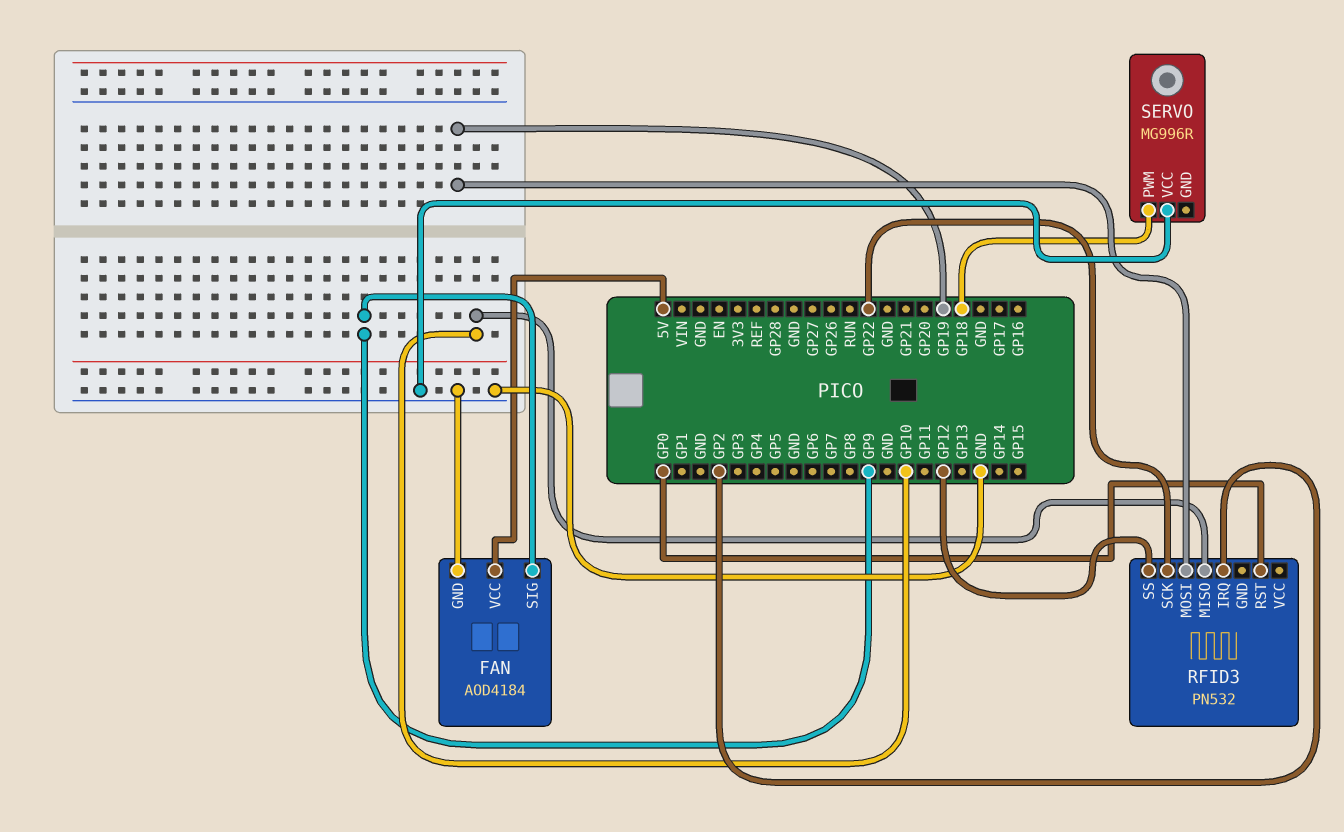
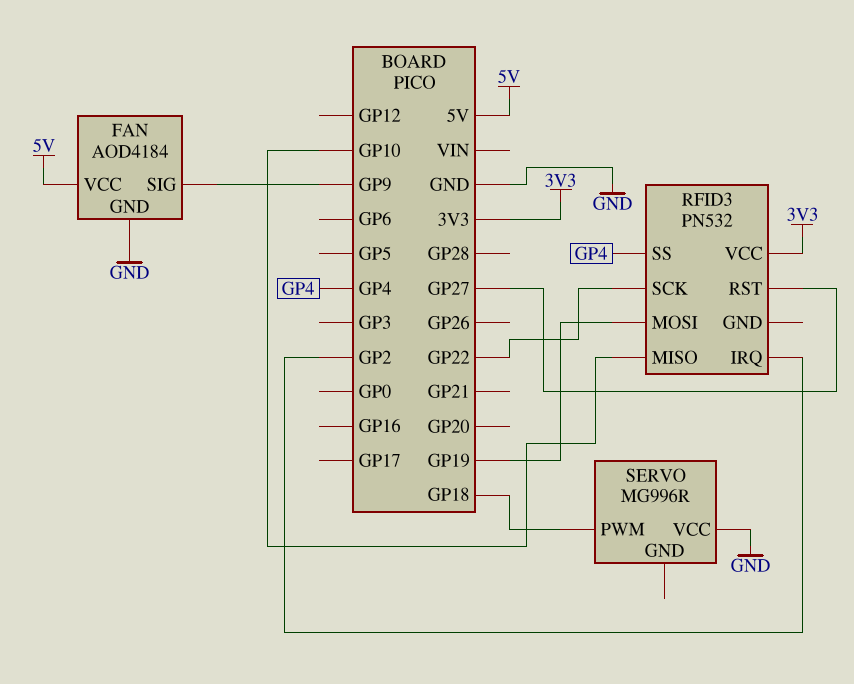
RFID3 pin RST: GP0 -> GP27
RFID3 pin SS: GP12 -> GP4
RFID3 pin VCC: none -> 3V3

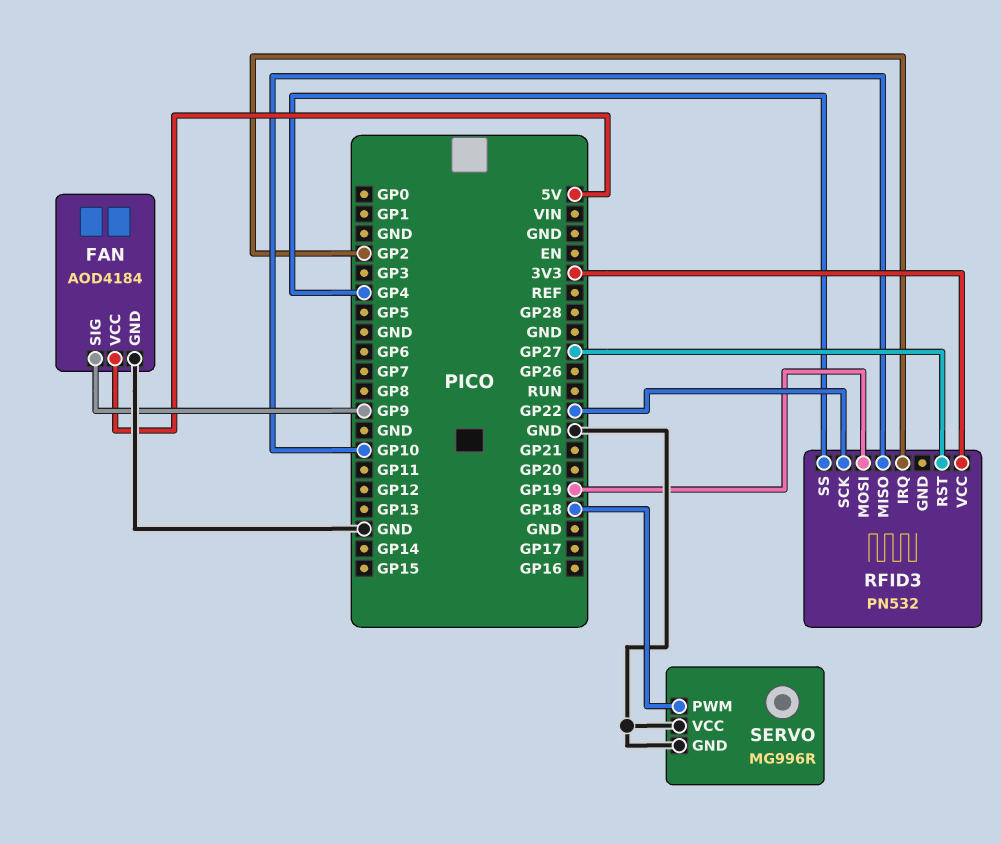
SERVO pin GND: none -> GND

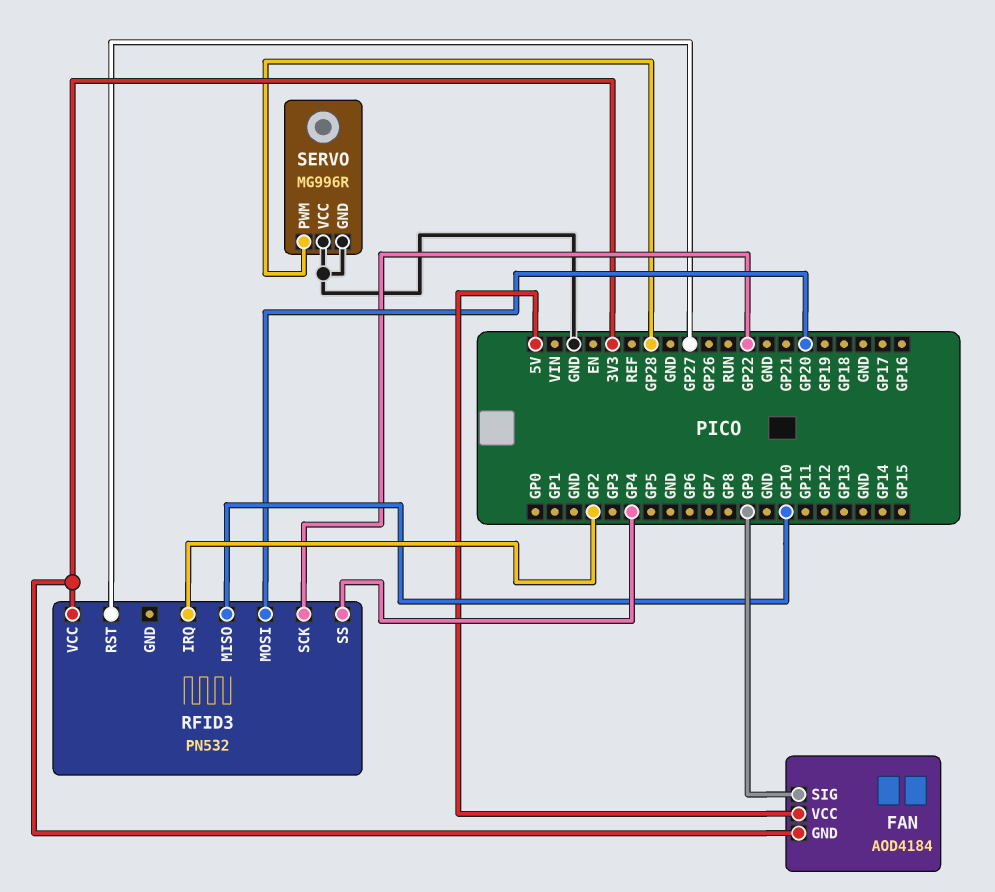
FAN pin GND: GND -> 3V3
RFID3 pin MOSI: GP19 -> GP20
SERVO pin PWM: GP18 -> GP28

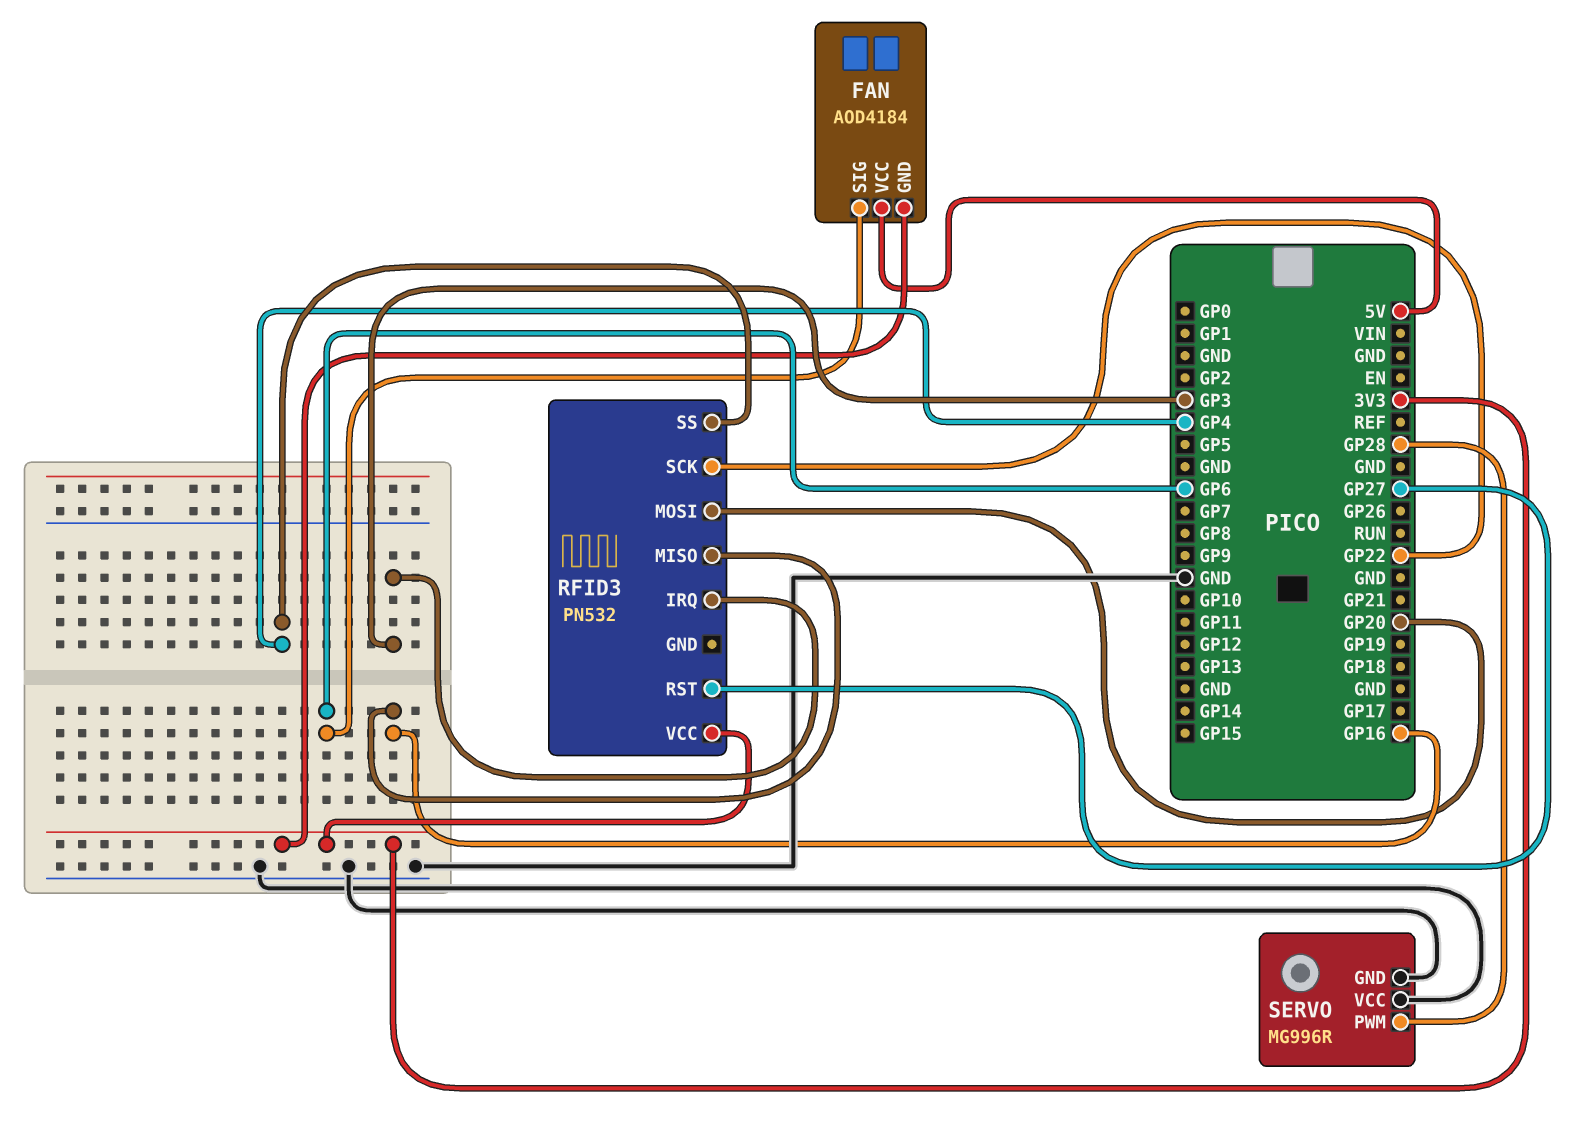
FAN pin SIG: GP9 -> GP6
RFID3 pin IRQ: GP2 -> GP3
RFID3 pin MISO: GP10 -> GP16

